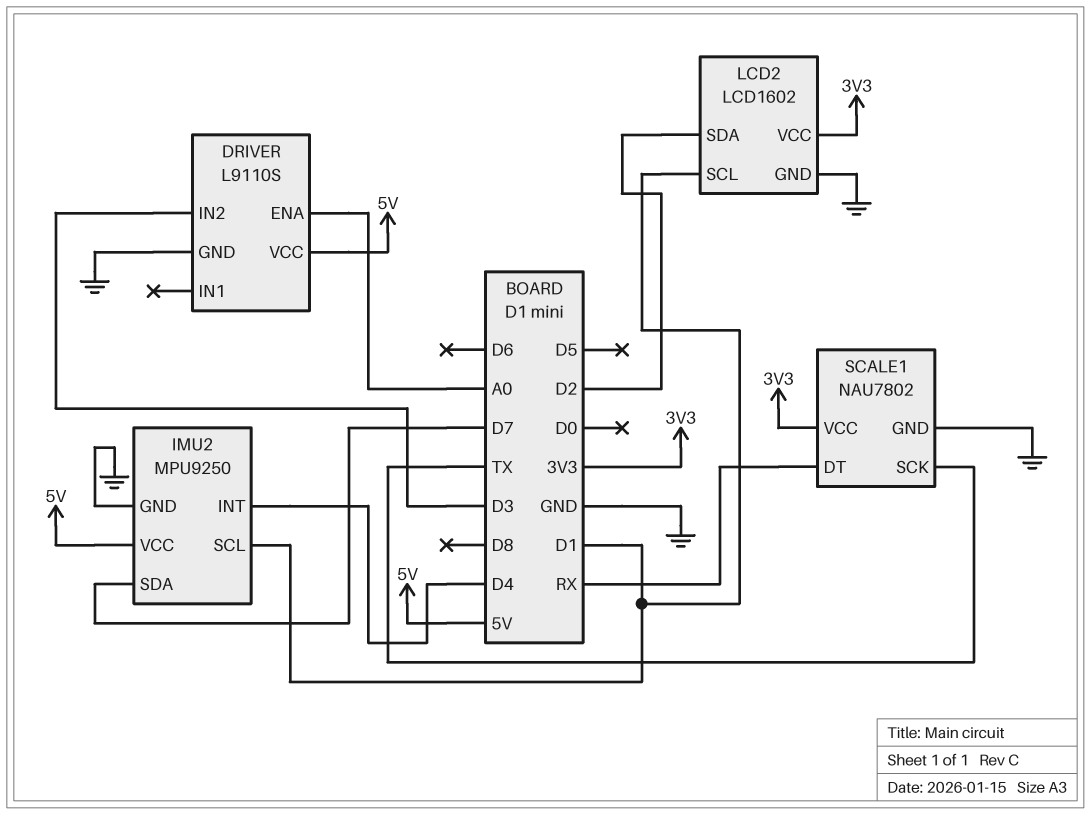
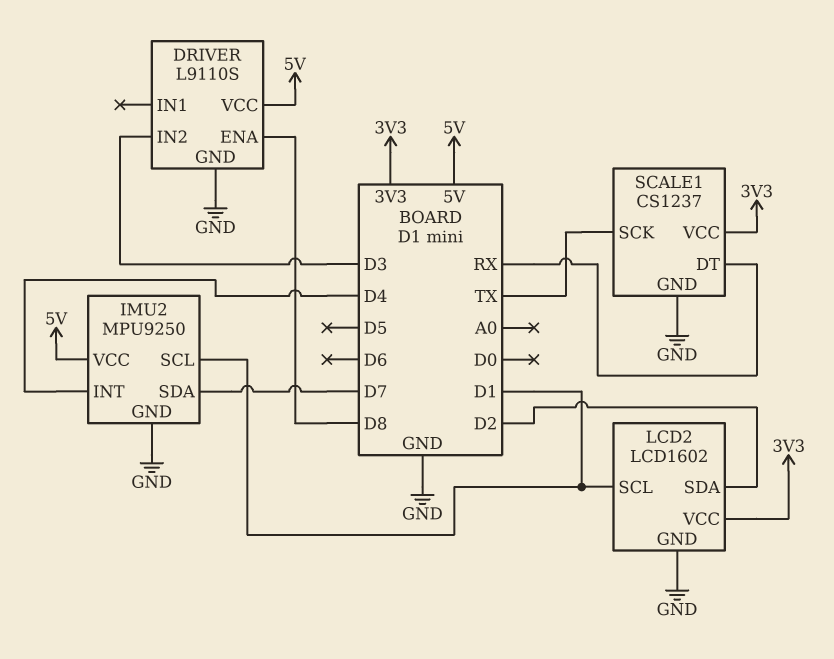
DRIVER pin ENA: A0 -> D8
SCALE1: NAU7802 -> CS1237

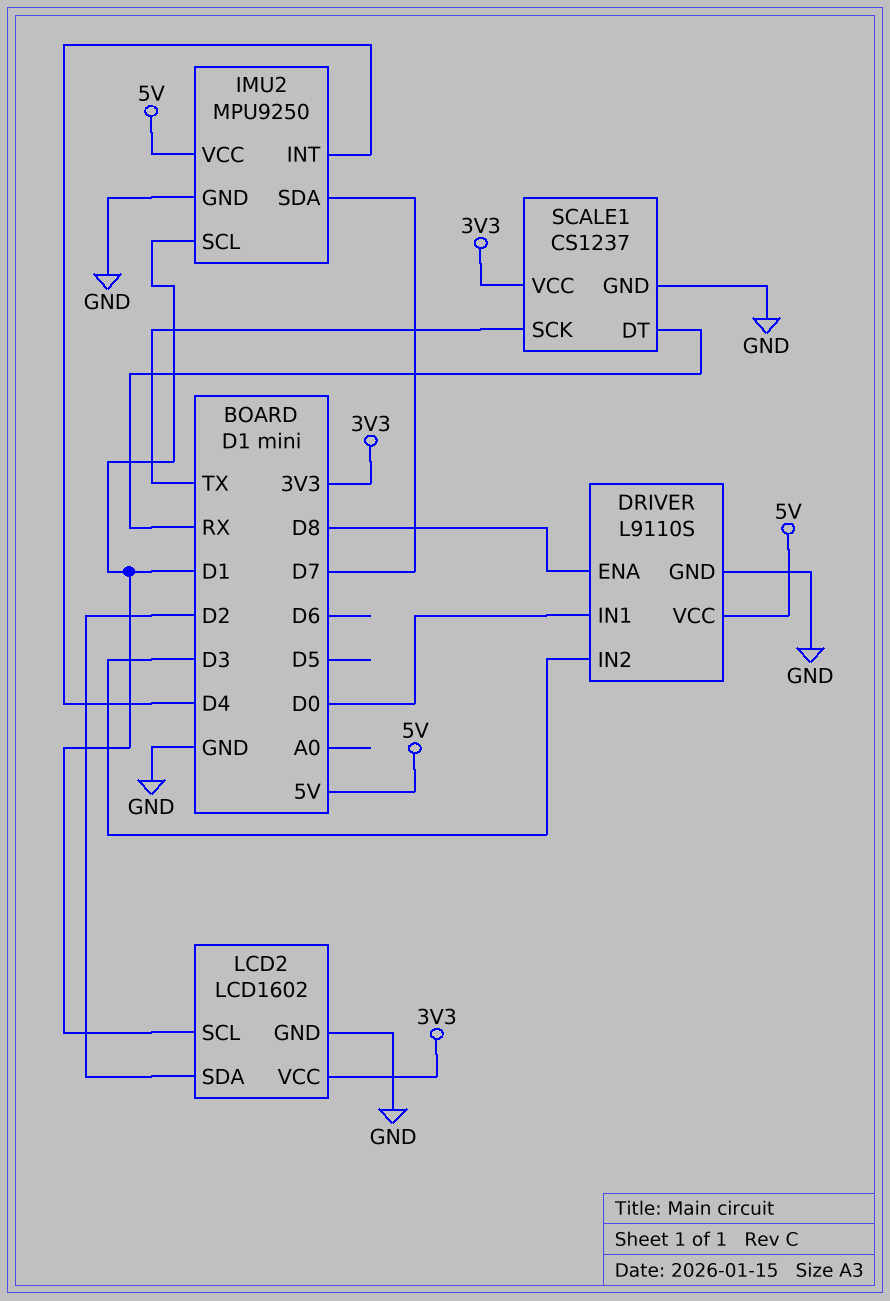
DRIVER pin IN1: none -> D0

